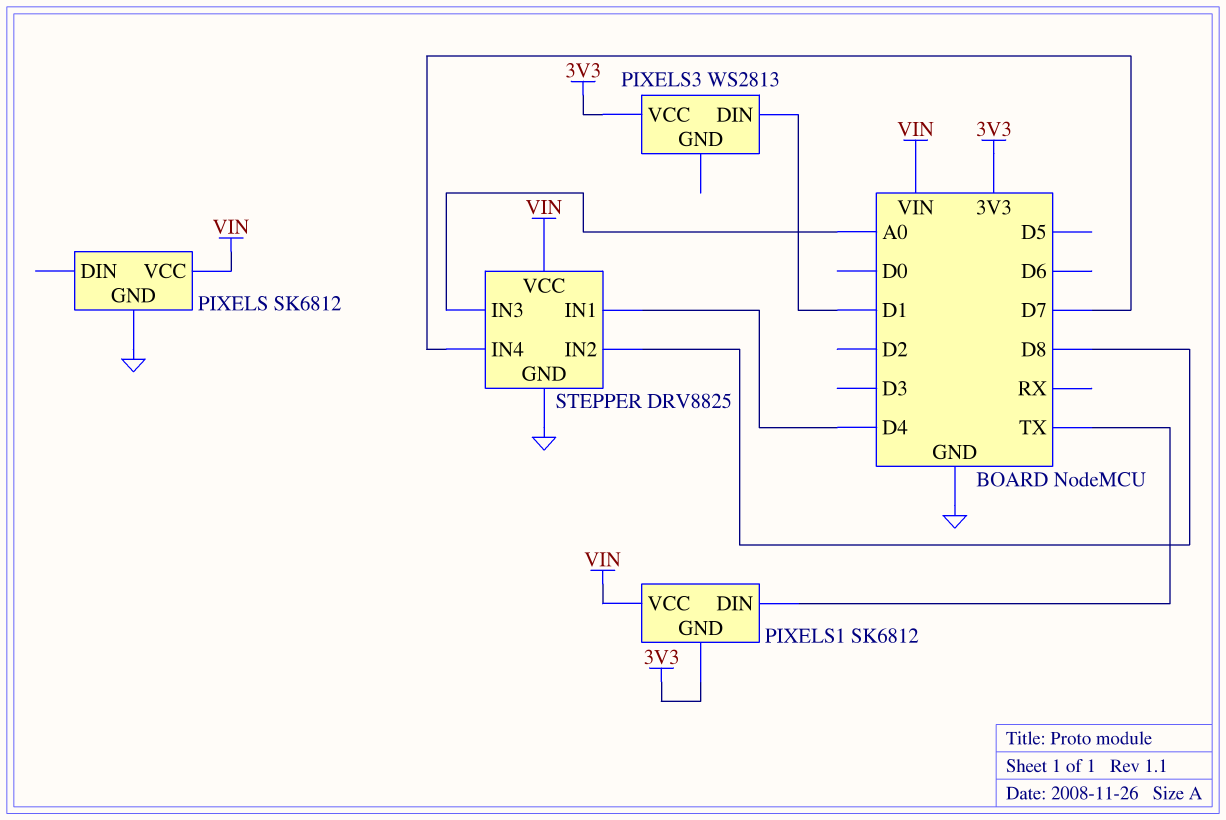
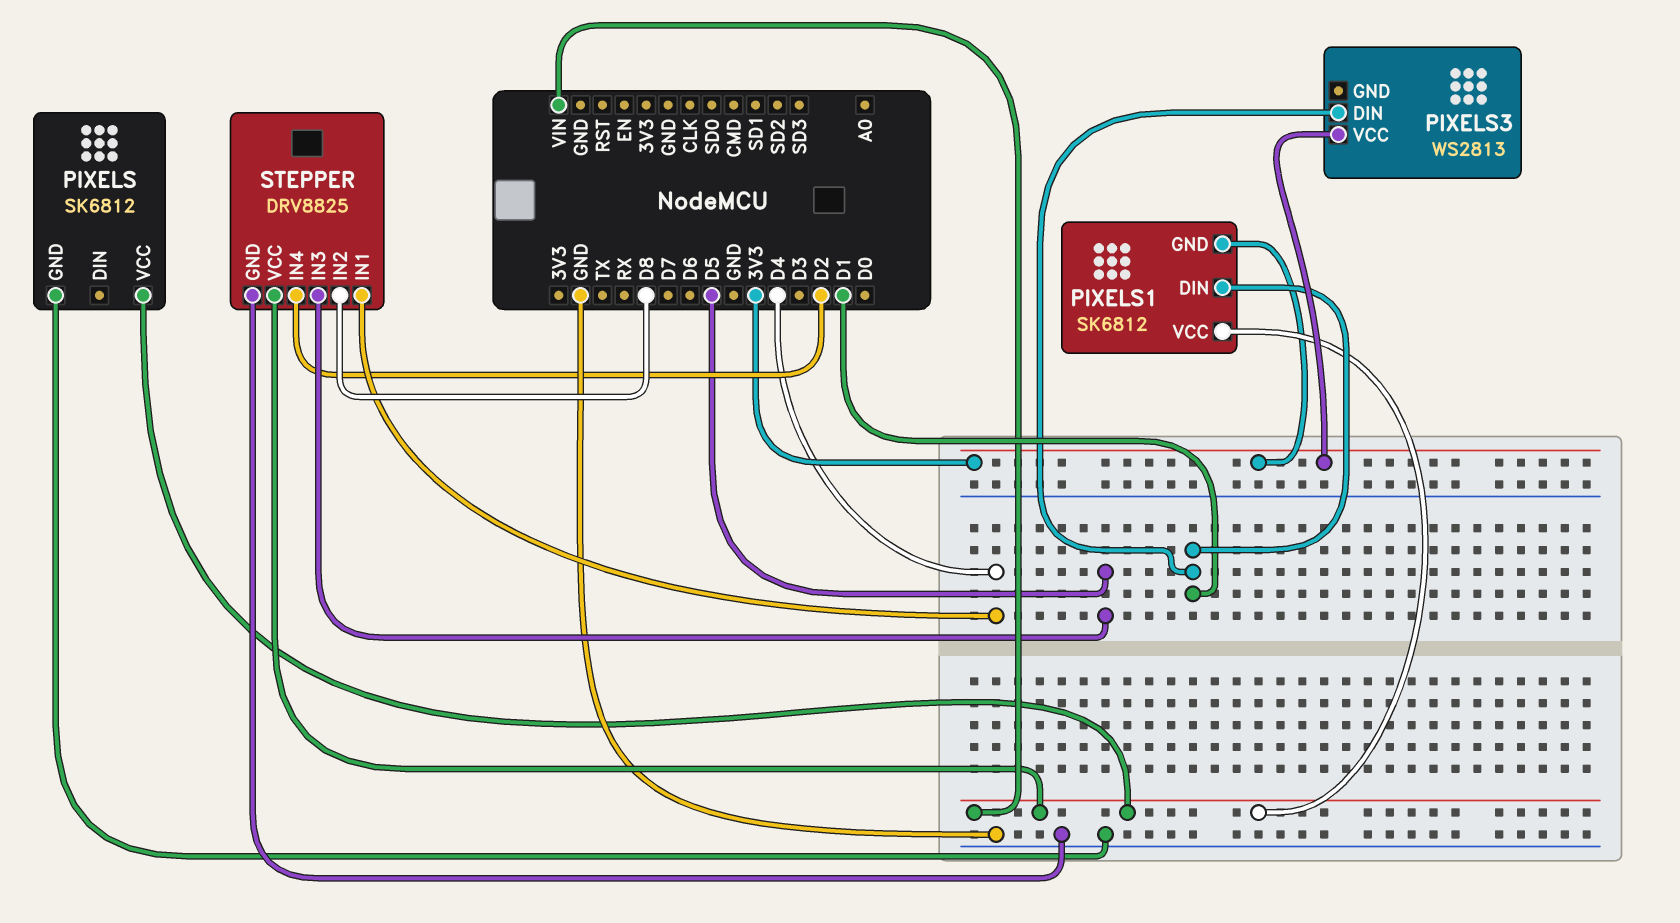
PIXELS1 pin DIN: TX -> D1
STEPPER pin IN3: A0 -> D5
STEPPER pin IN4: D7 -> D2

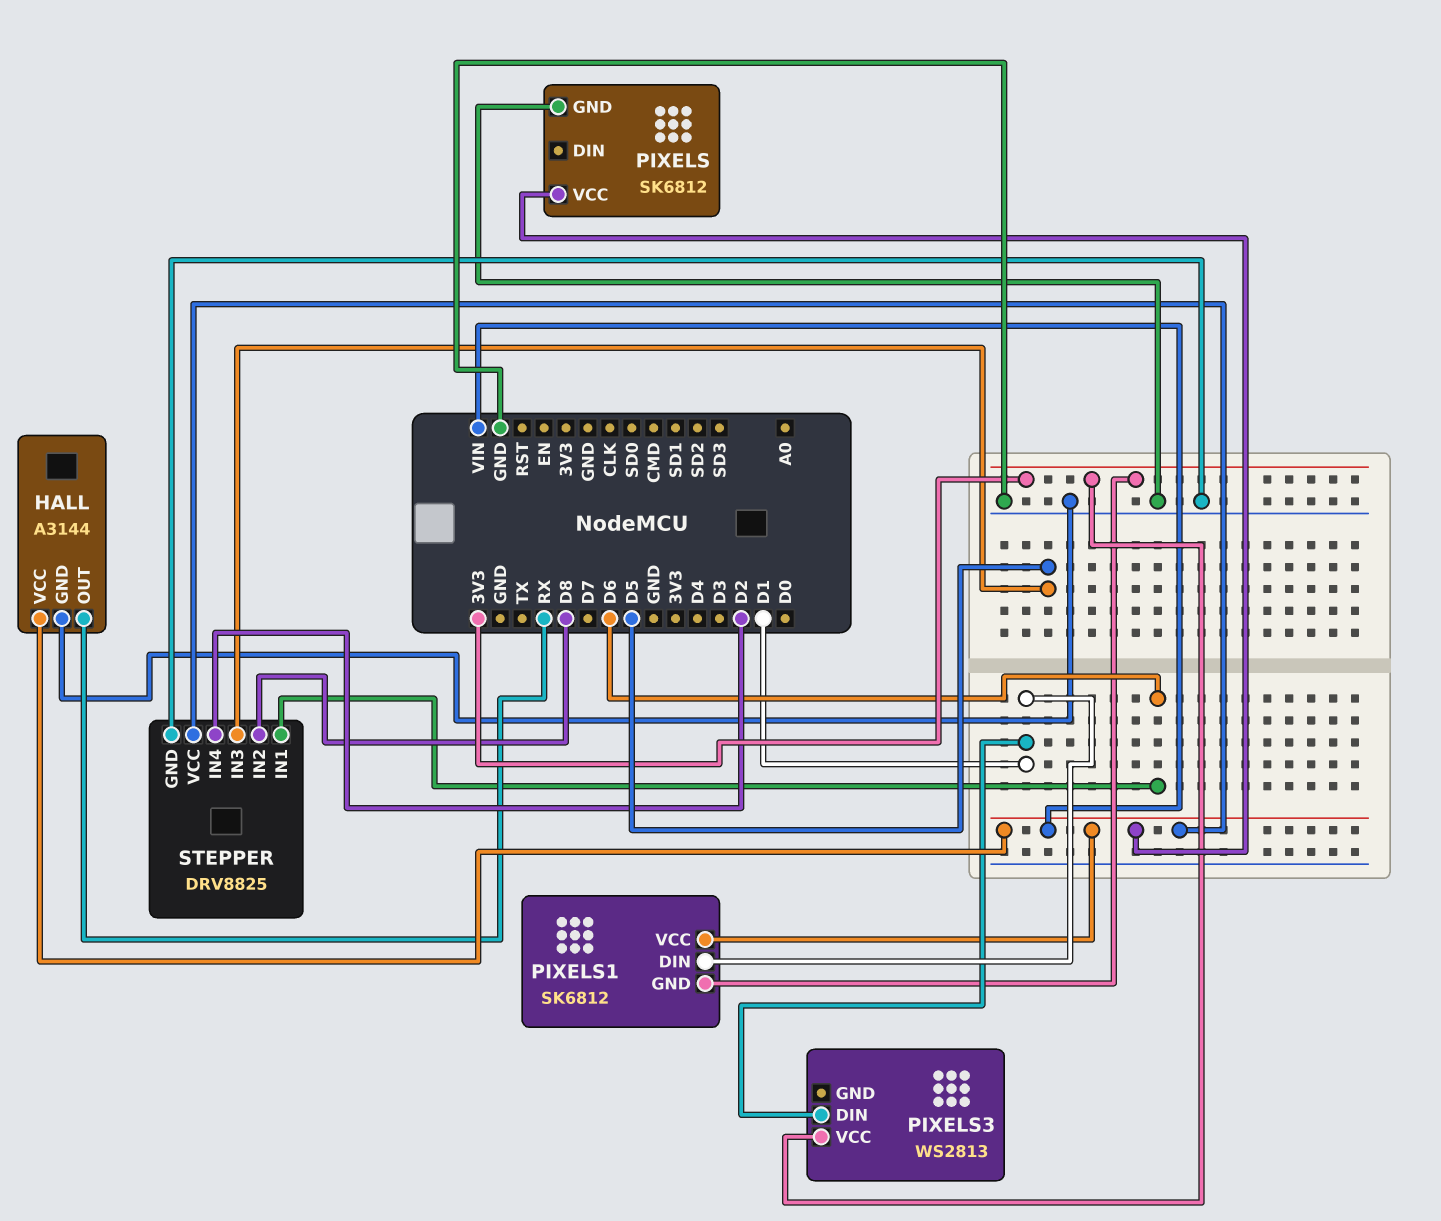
HALL: none -> A3144
HALL pin GND: none -> GND
HALL pin OUT: none -> RX
HALL pin VCC: none -> VIN
STEPPER pin IN1: D4 -> D6

